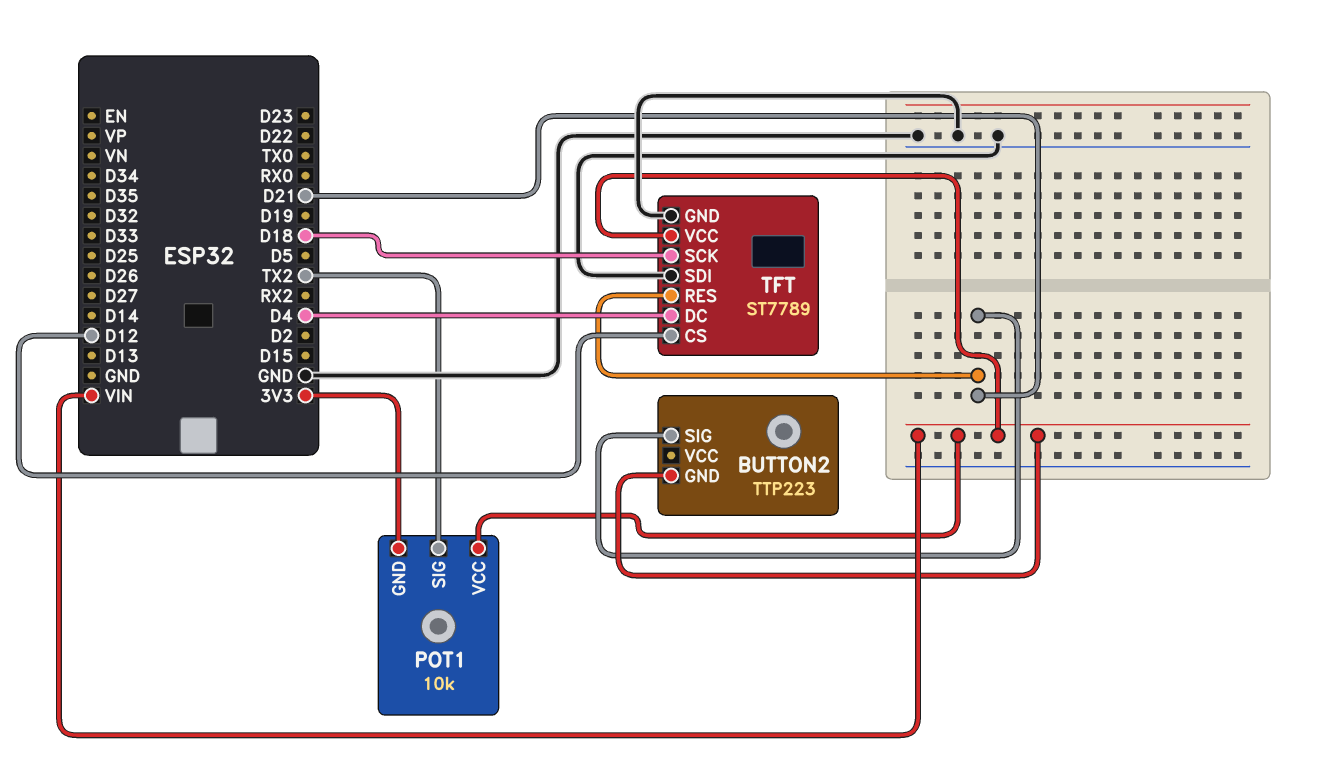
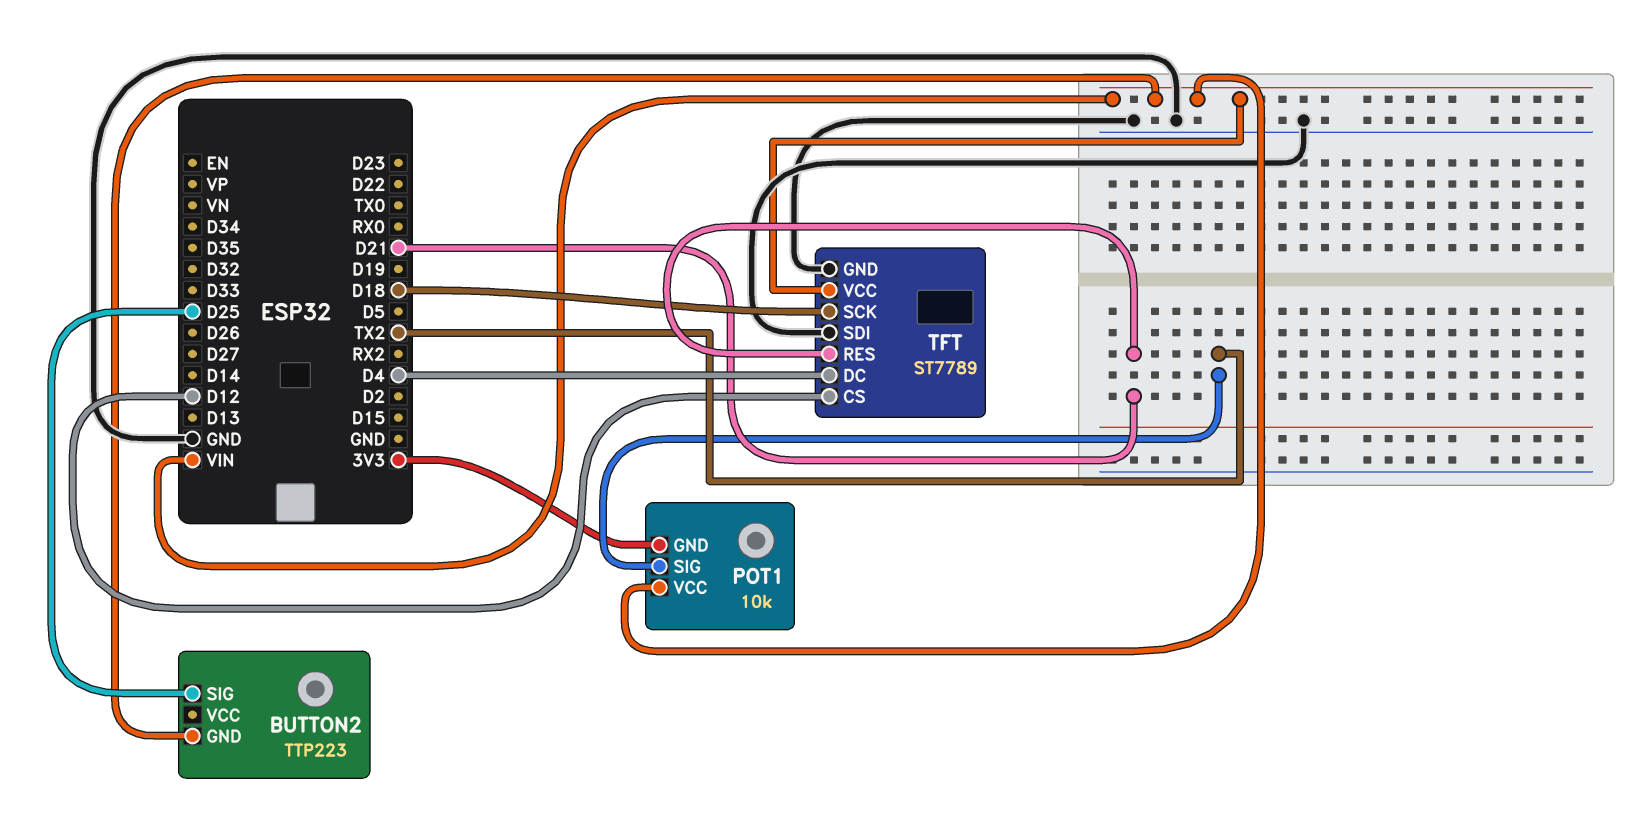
BUTTON2 pin SIG: D21 -> D25

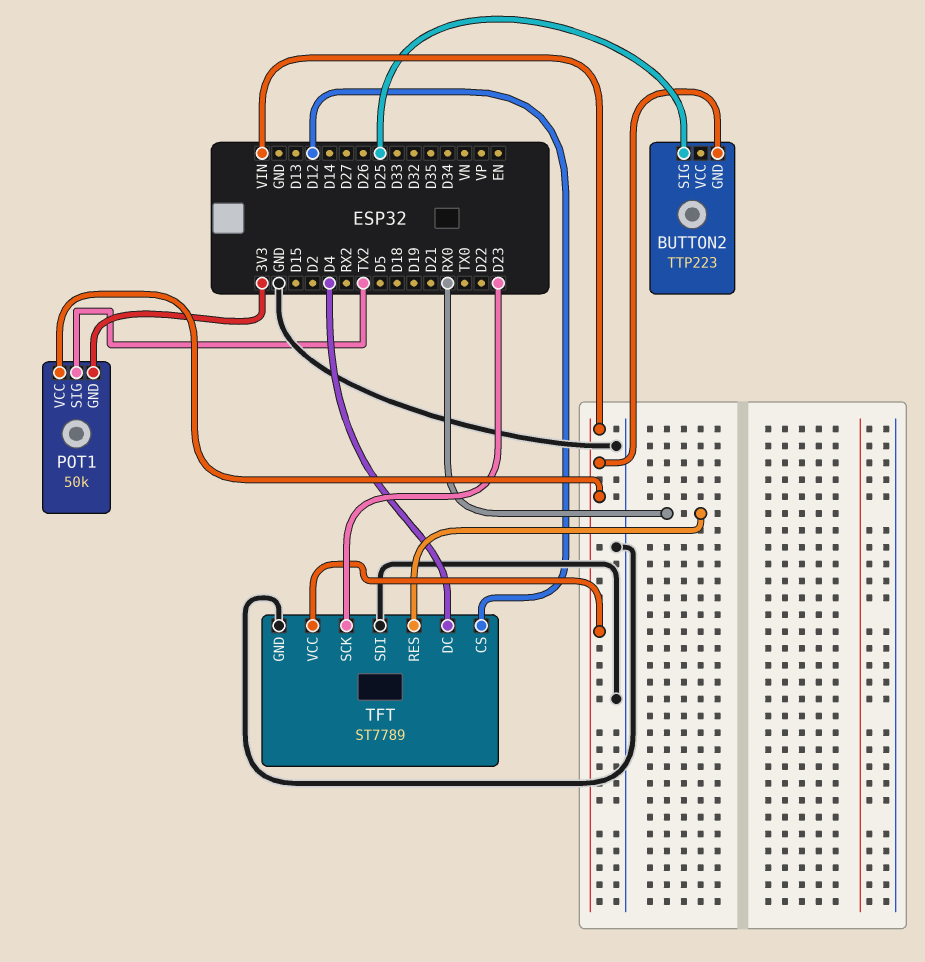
POT1: 10k -> 50k
TFT pin RES: D21 -> RX0
TFT pin SCK: D18 -> D23

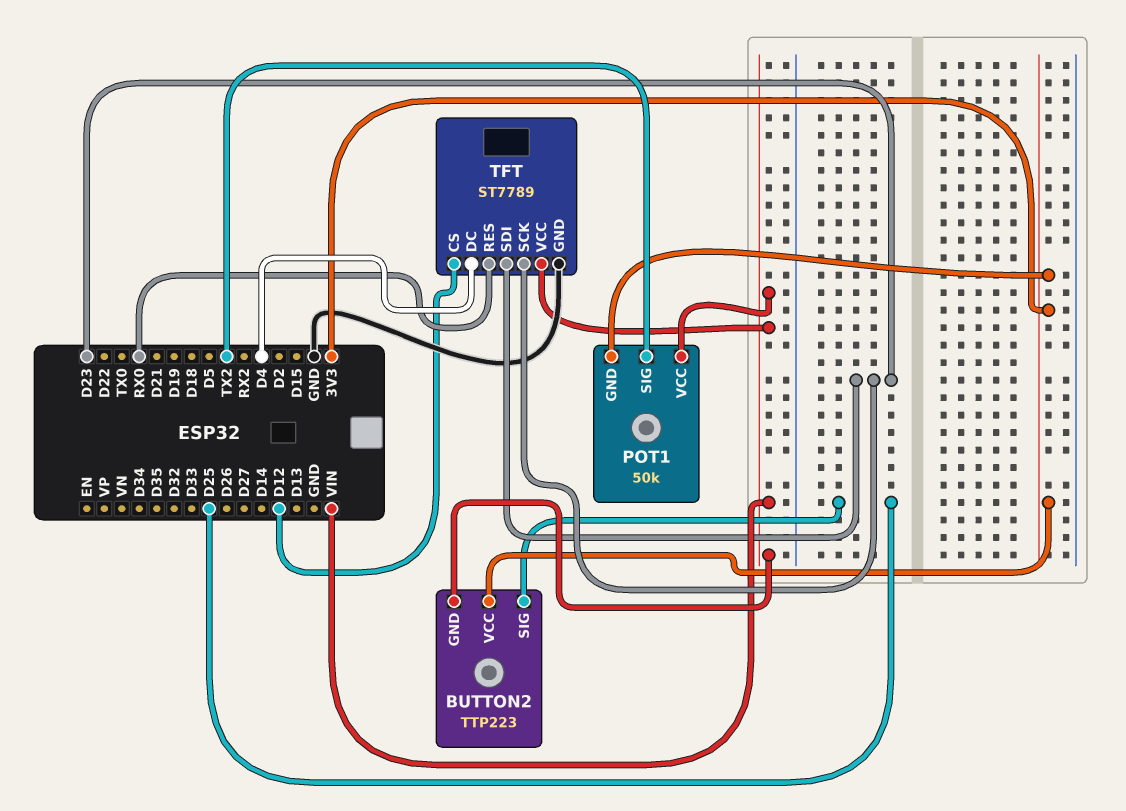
BUTTON2 pin VCC: none -> 3V3
TFT pin SDI: GND -> D23

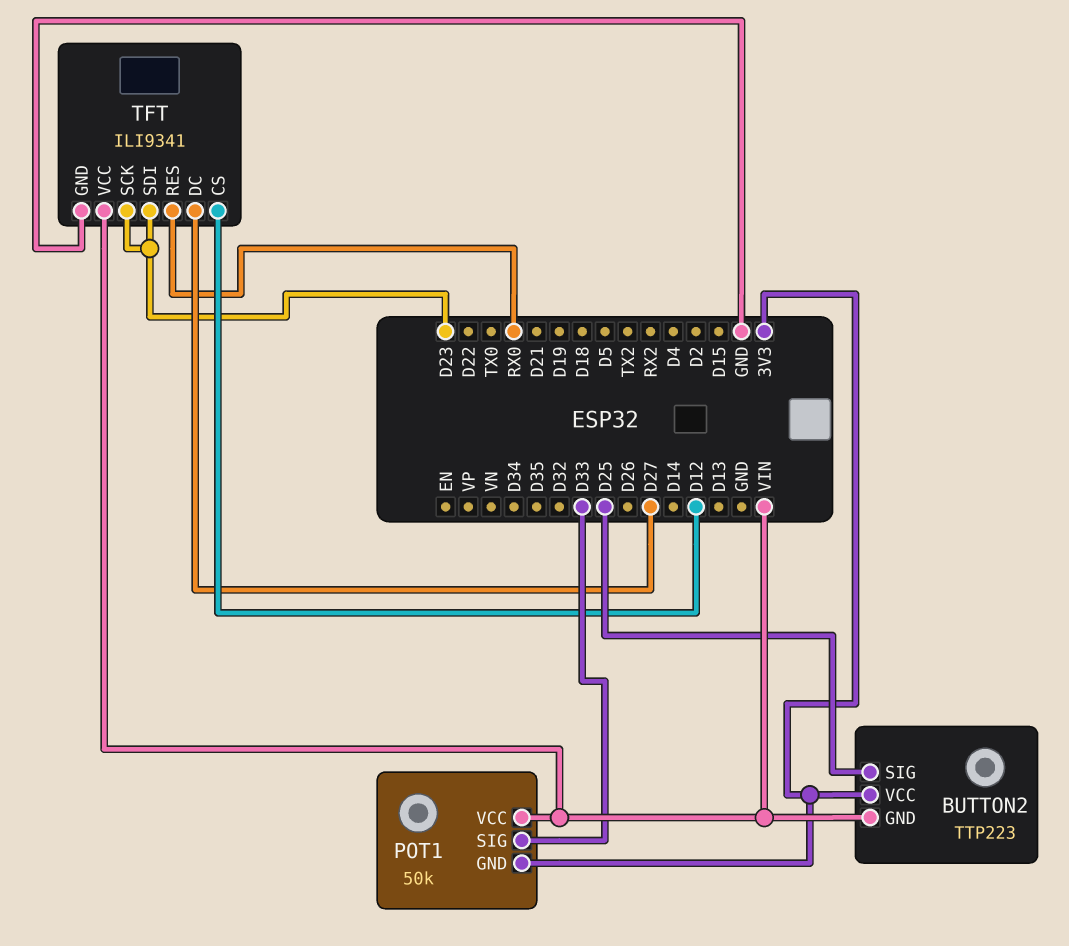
POT1 pin SIG: TX2 -> D33
TFT: ST7789 -> ILI9341
TFT pin DC: D4 -> D27

